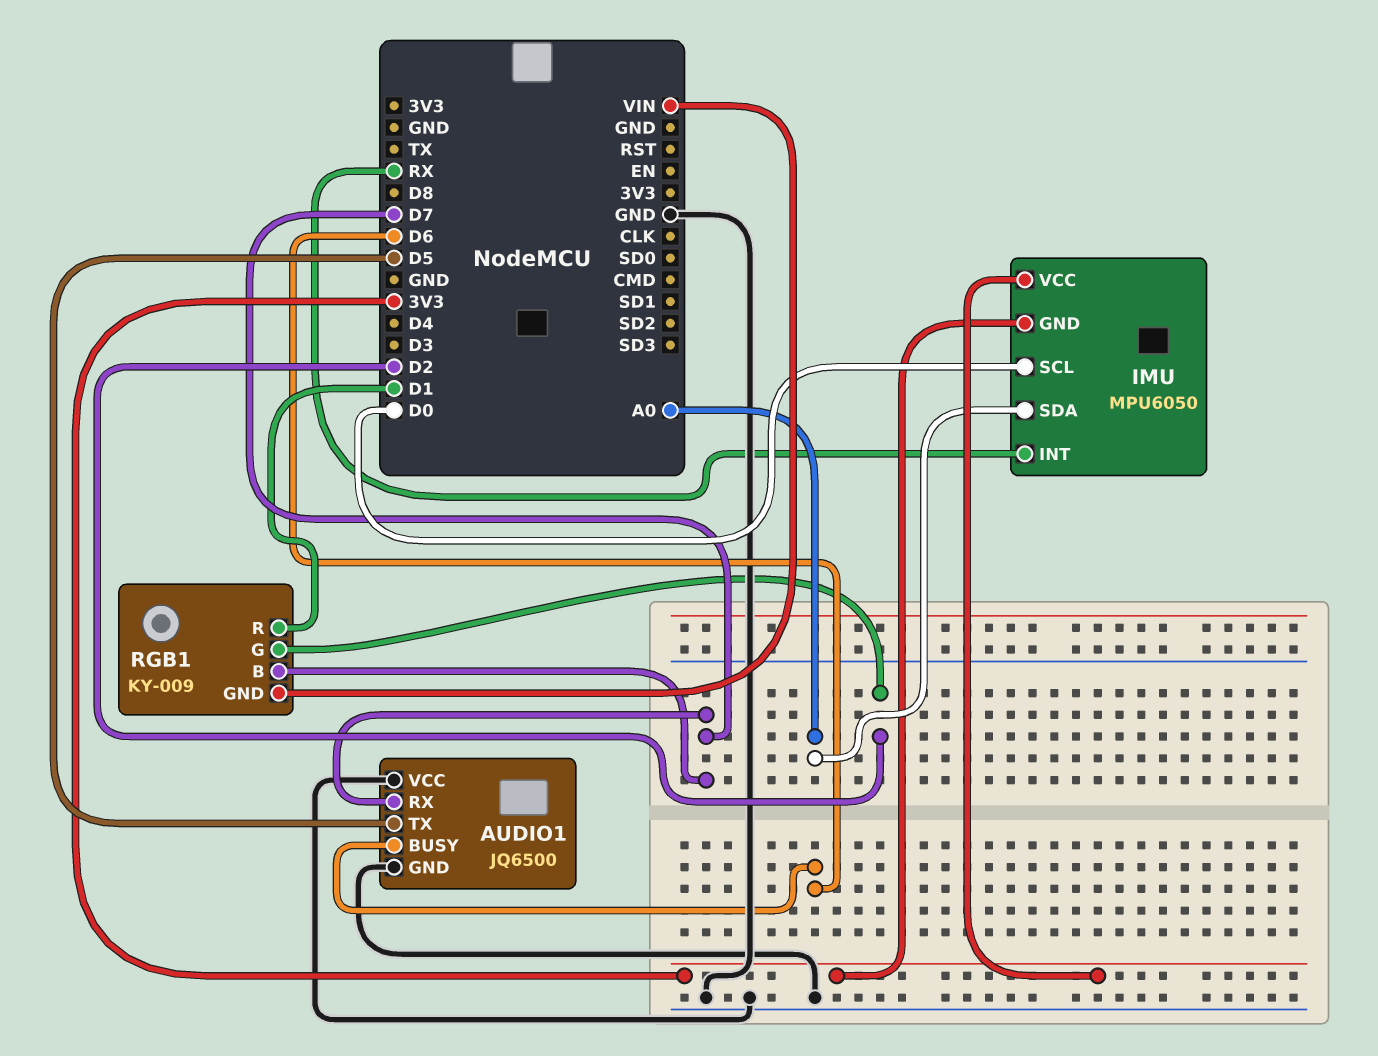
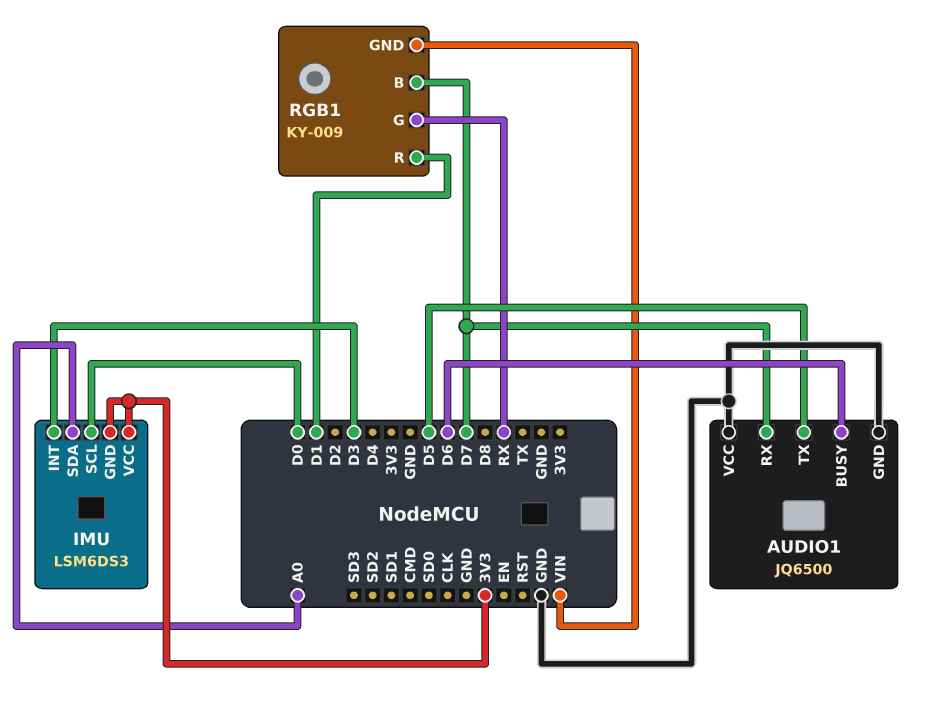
IMU: MPU6050 -> LSM6DS3
IMU pin INT: RX -> D3
RGB1 pin G: D2 -> RX

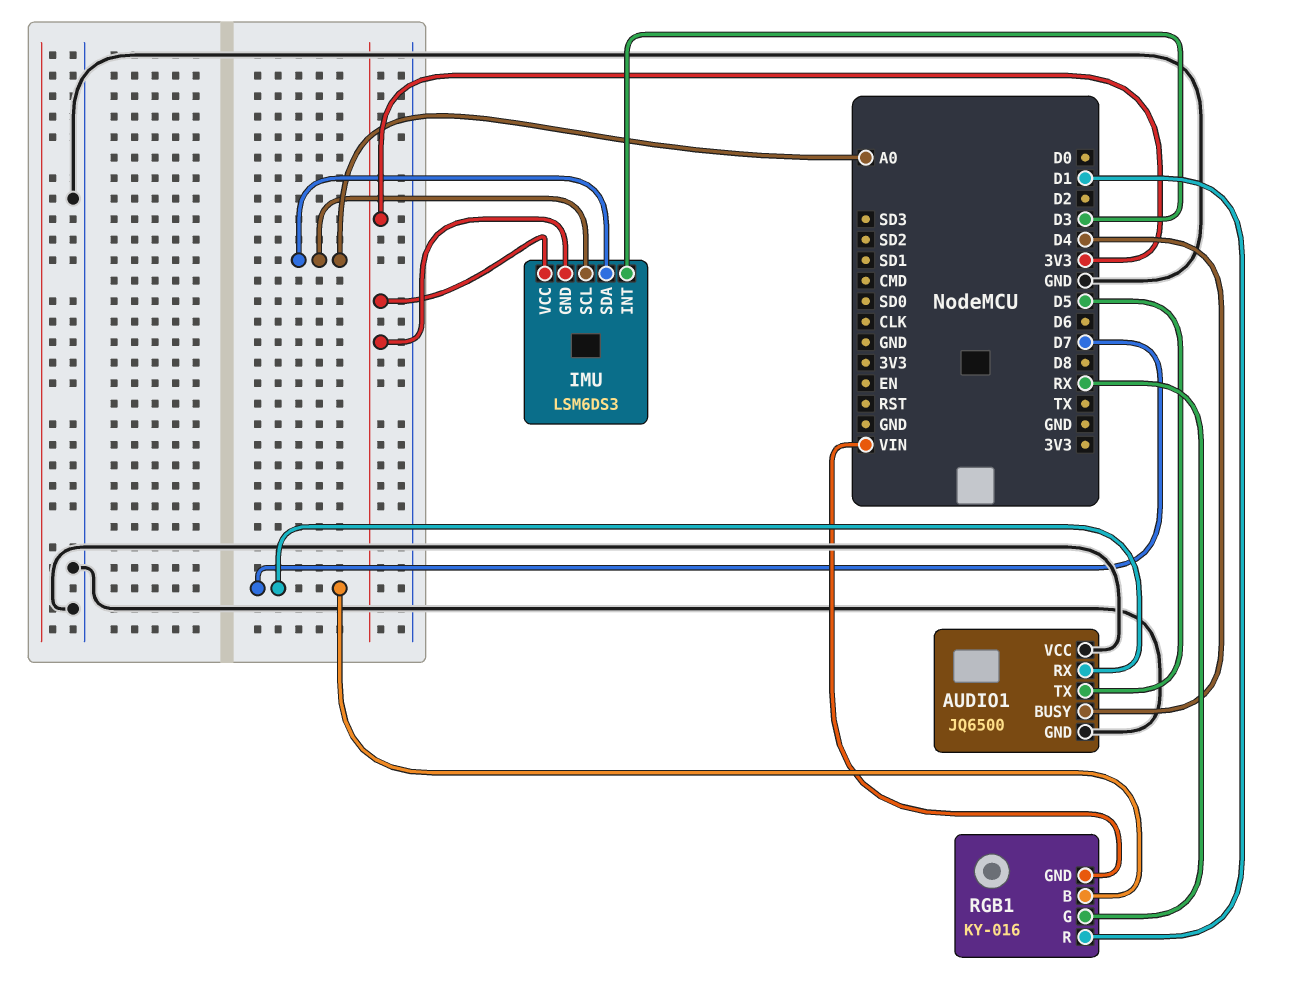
AUDIO1 pin BUSY: D6 -> D4
IMU pin SCL: D0 -> A0
RGB1: KY-009 -> KY-016

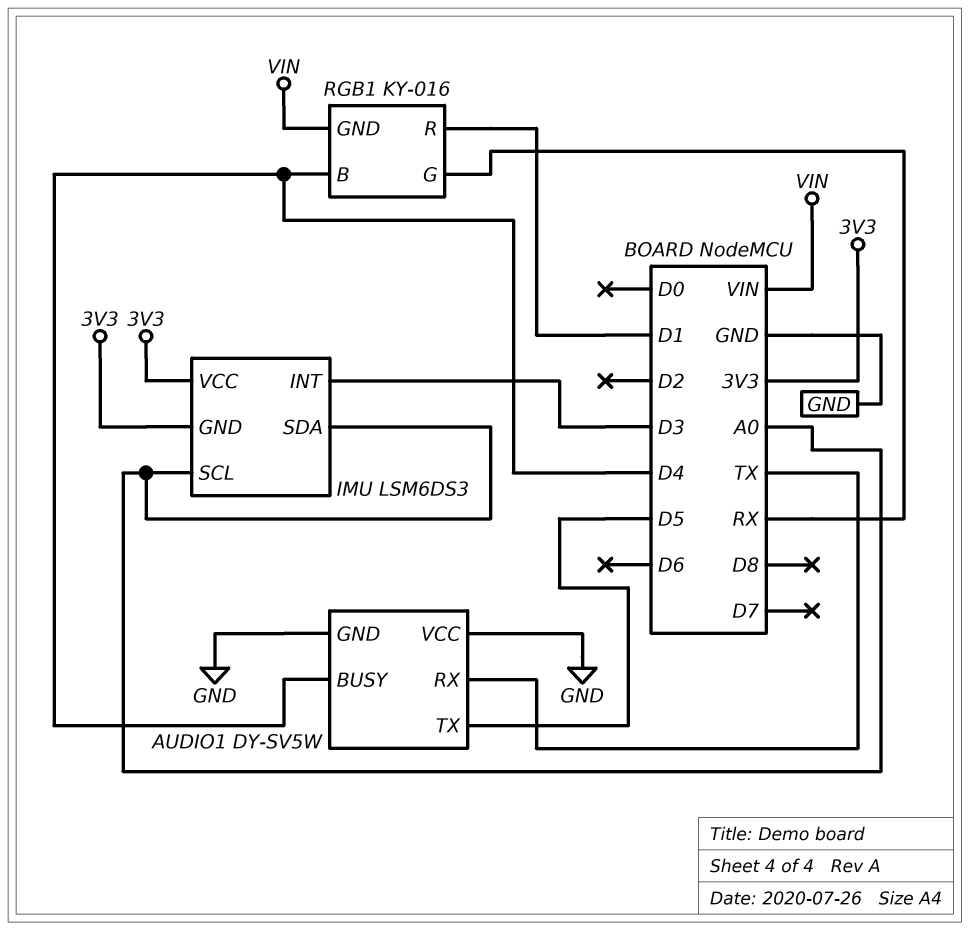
AUDIO1: JQ6500 -> DY-SV5W
AUDIO1 pin RX: D7 -> TX
RGB1 pin B: D7 -> D4

